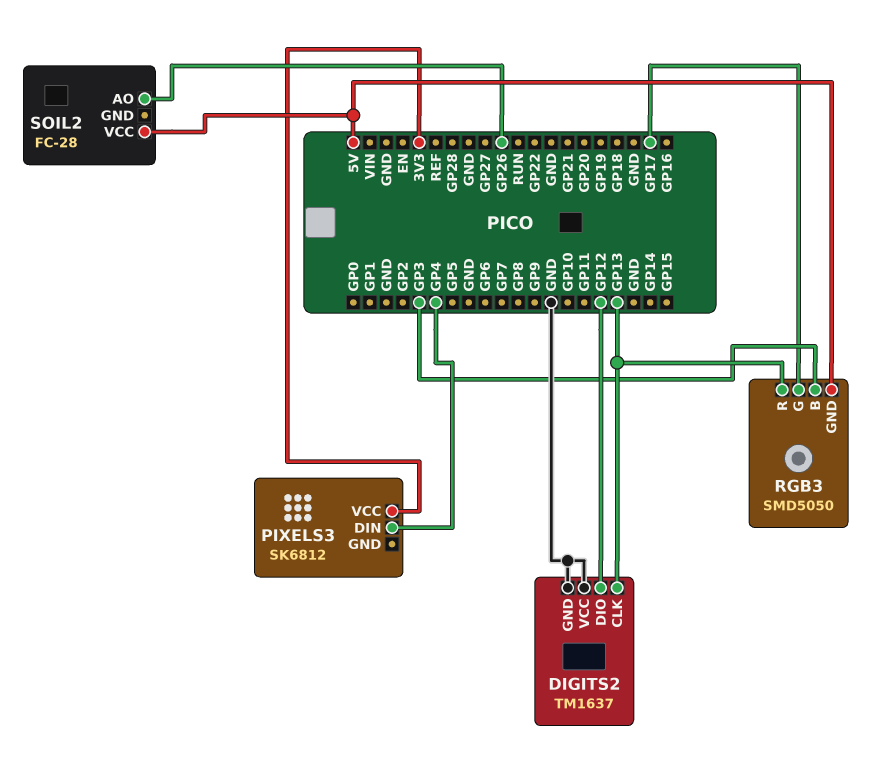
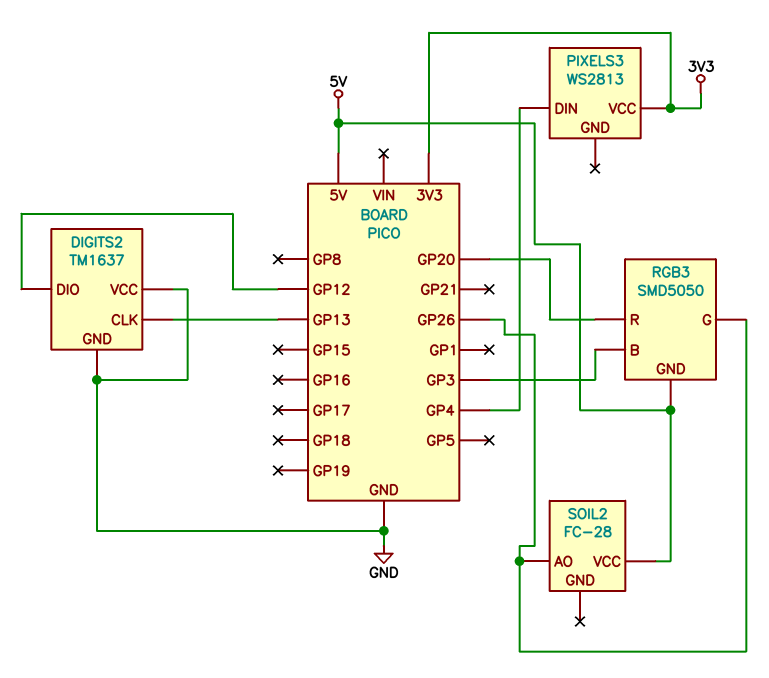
PIXELS3: SK6812 -> WS2813
RGB3 pin G: GP17 -> GP26
RGB3 pin R: GP13 -> GP20

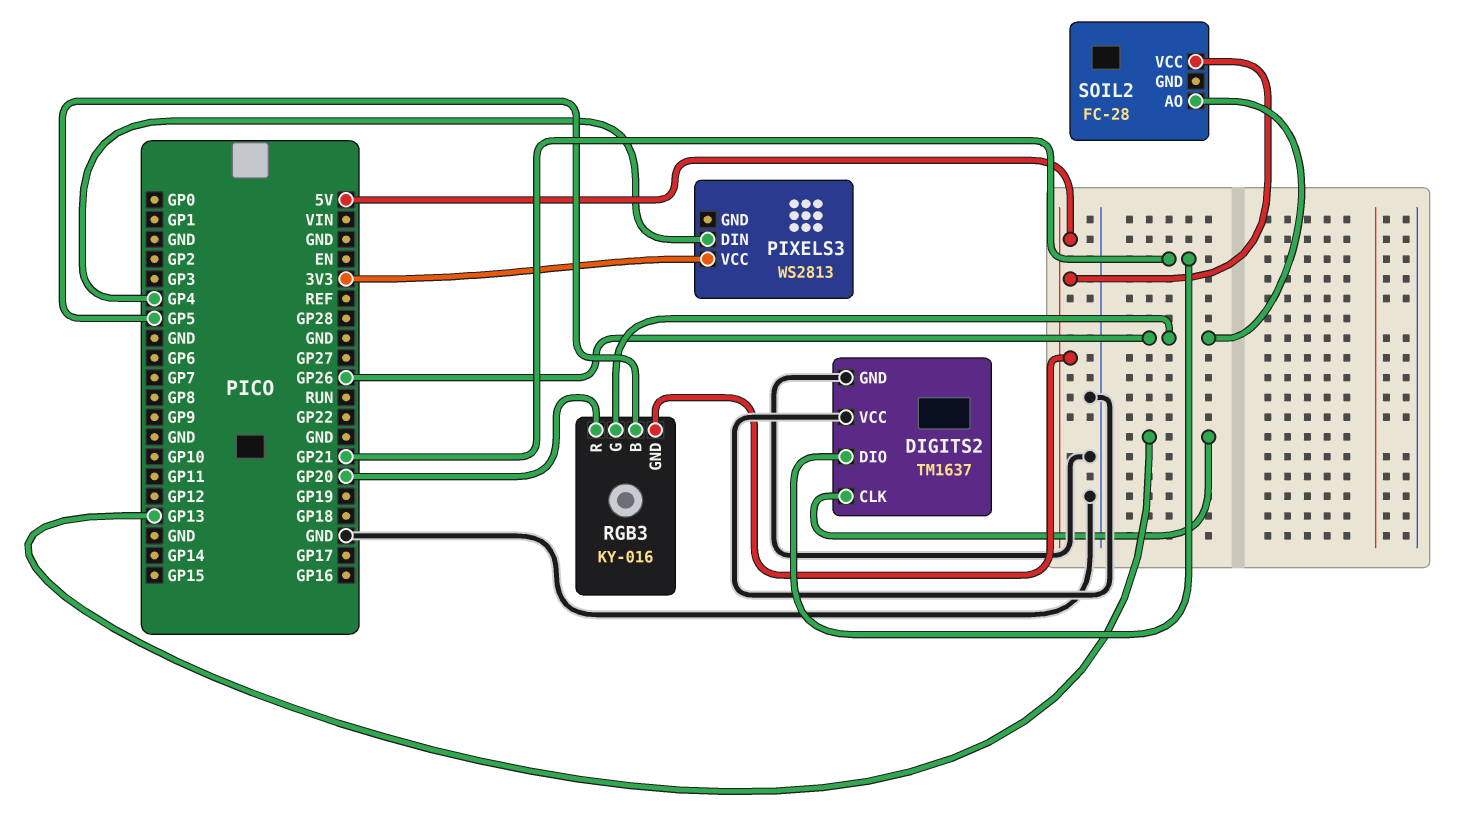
DIGITS2 pin DIO: GP12 -> GP21
RGB3: SMD5050 -> KY-016
RGB3 pin B: GP3 -> GP5

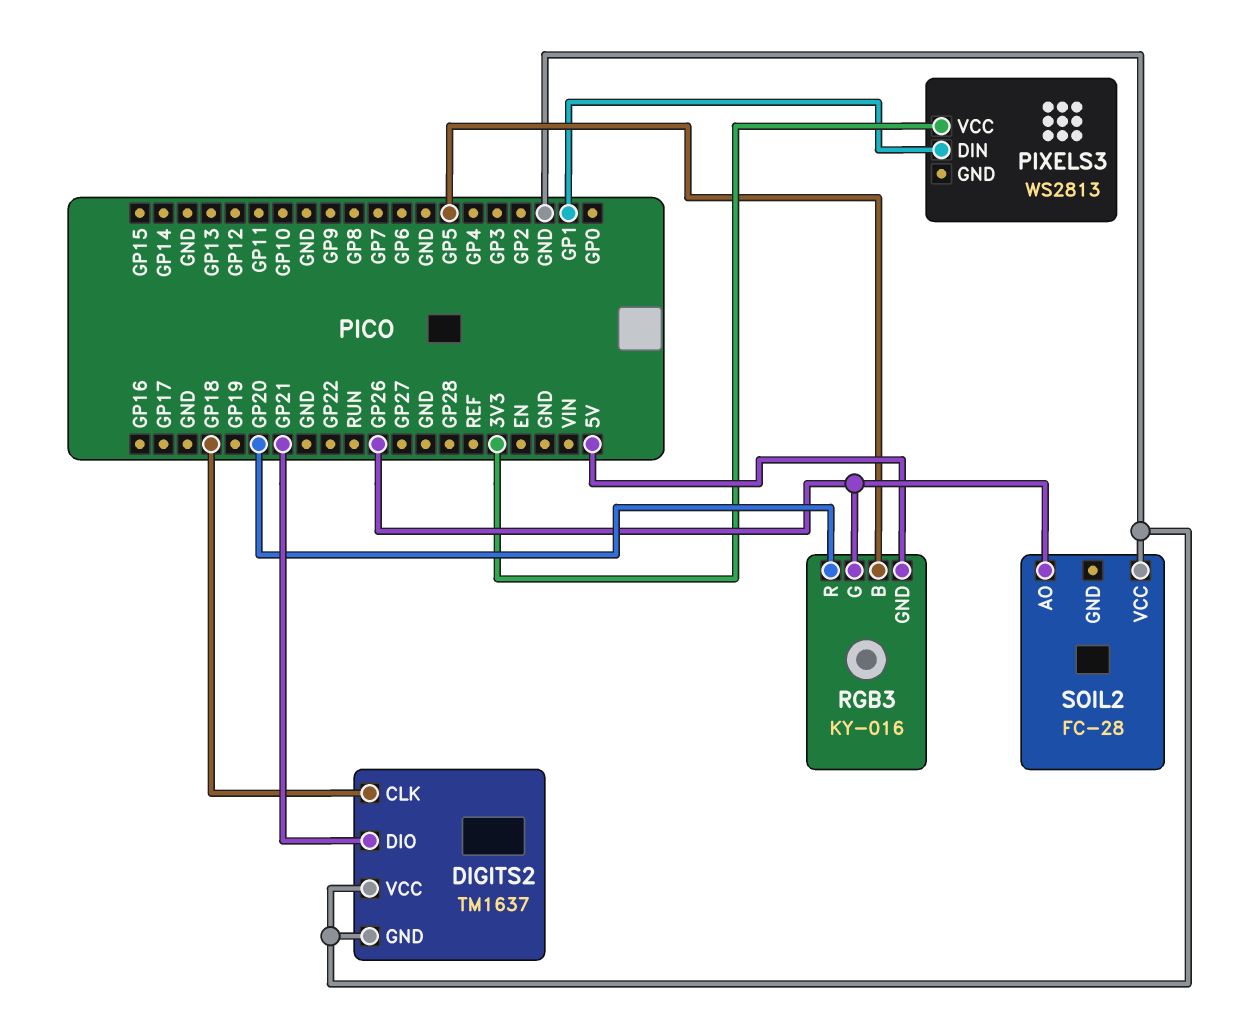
DIGITS2 pin CLK: GP13 -> GP18
PIXELS3 pin DIN: GP4 -> GP1
SOIL2 pin VCC: 5V -> GND

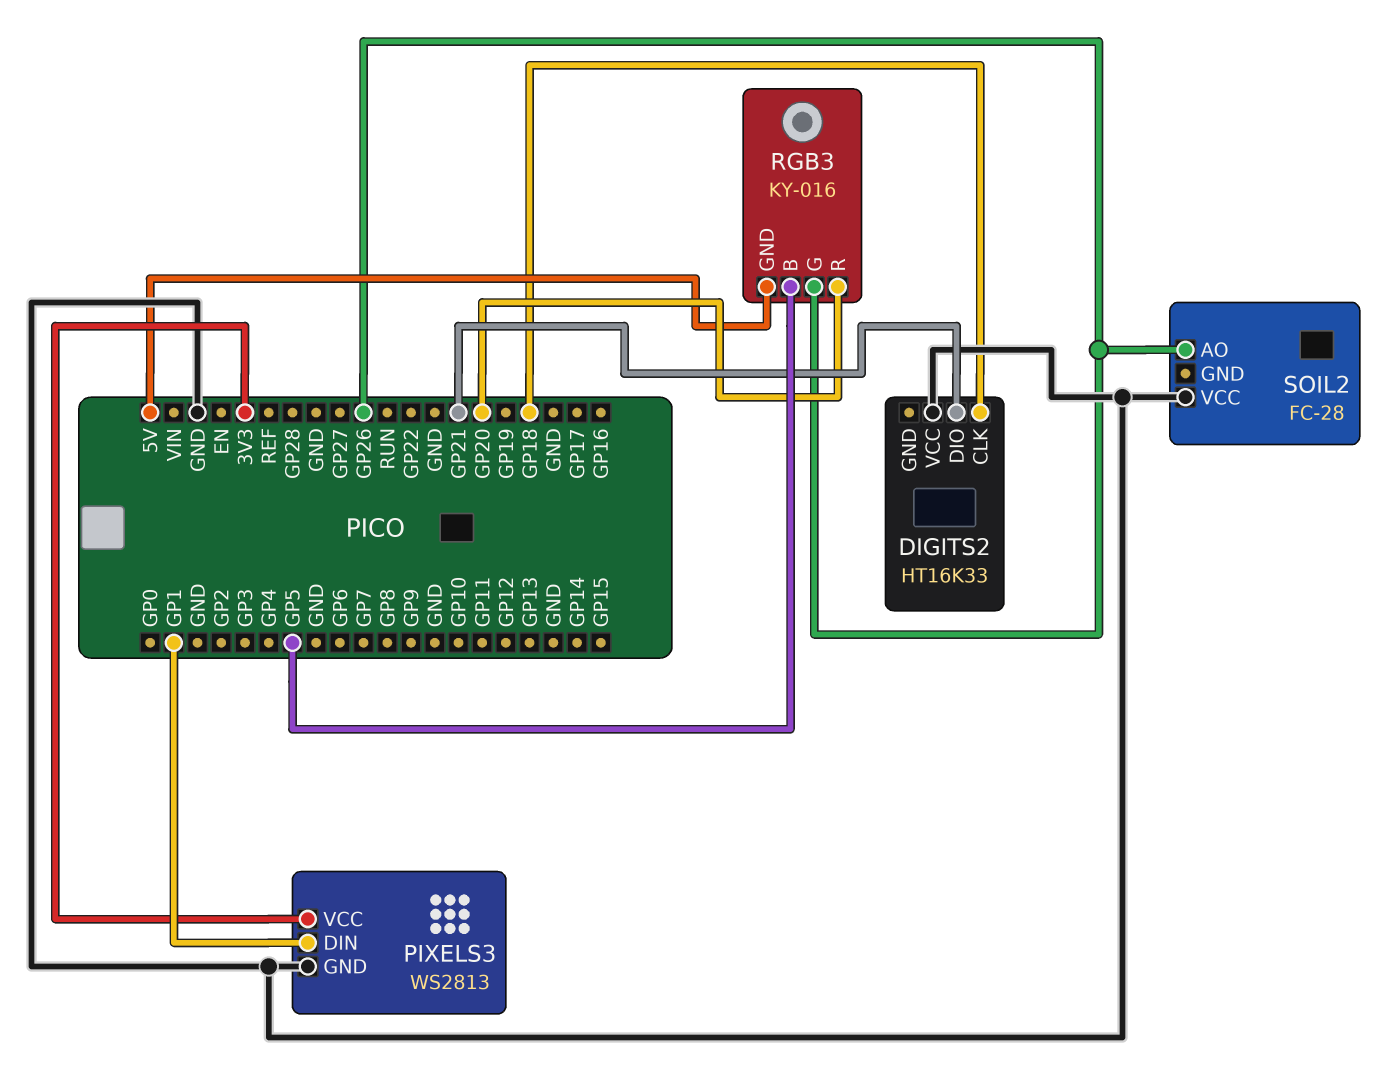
DIGITS2: TM1637 -> HT16K33
DIGITS2 pin GND: GND -> none
PIXELS3 pin GND: none -> GND

